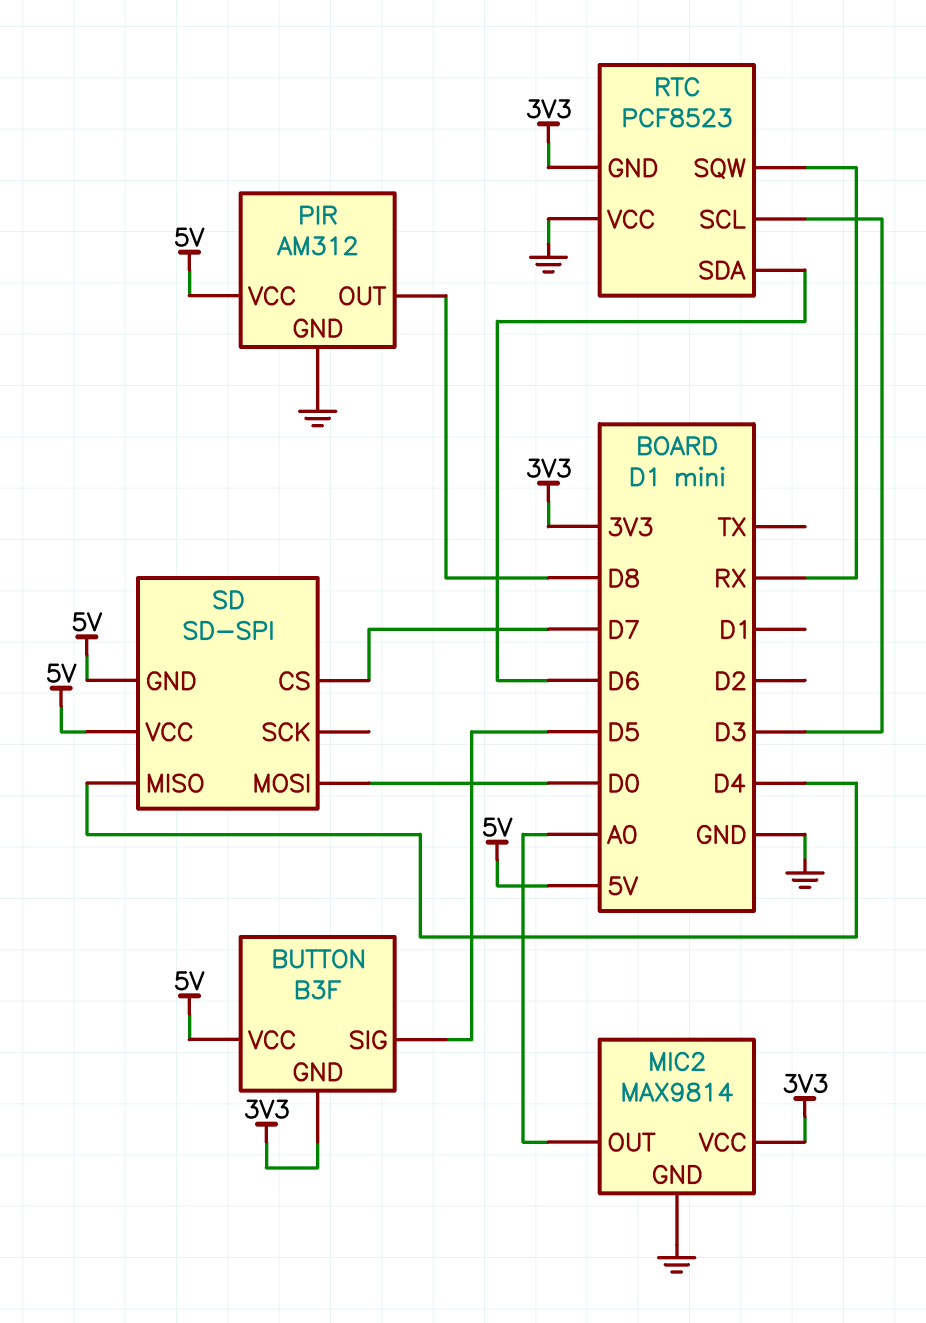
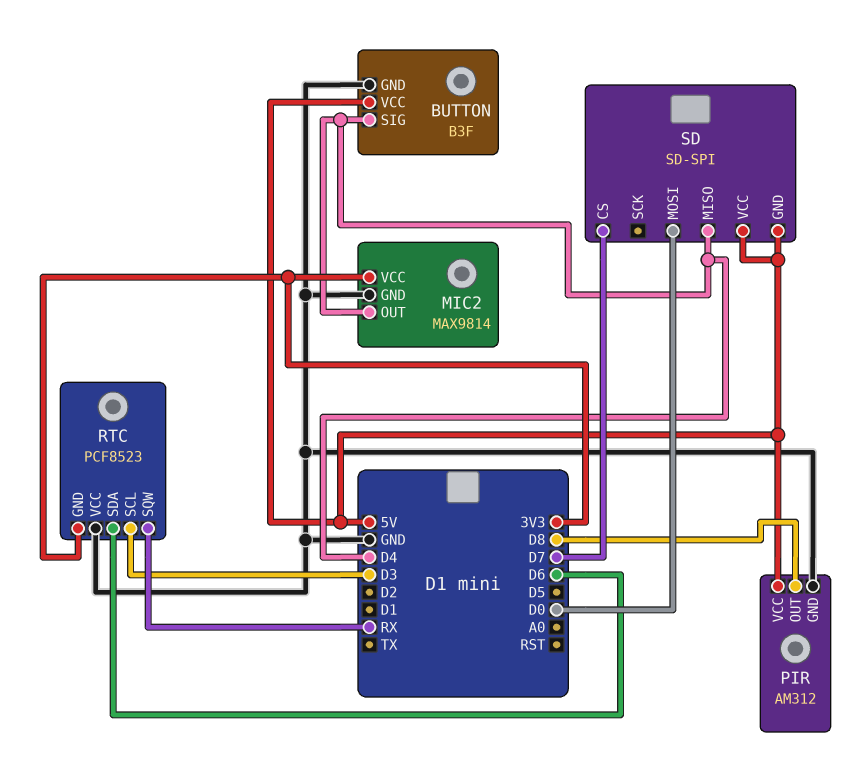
BUTTON pin GND: 3V3 -> GND
BUTTON pin SIG: D5 -> D4
MIC2 pin OUT: A0 -> D4

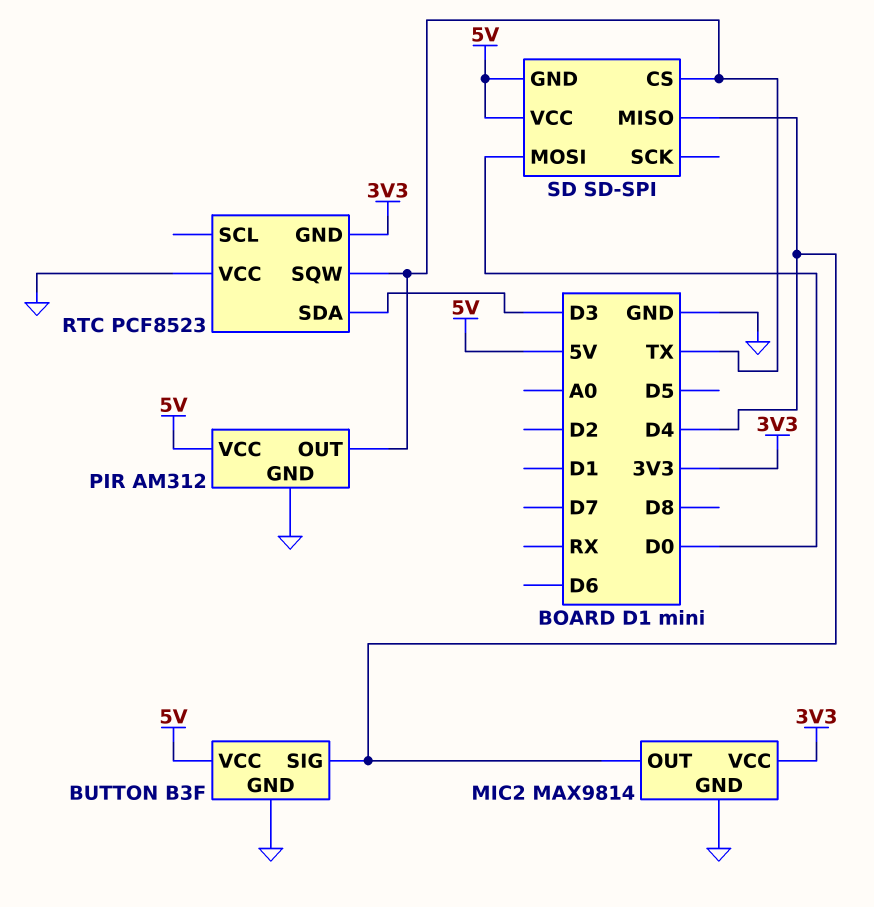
PIR pin OUT: D8 -> TX
RTC pin SCL: D3 -> none
RTC pin SDA: D6 -> D3
RTC pin SQW: RX -> TX
SD pin CS: D7 -> TX

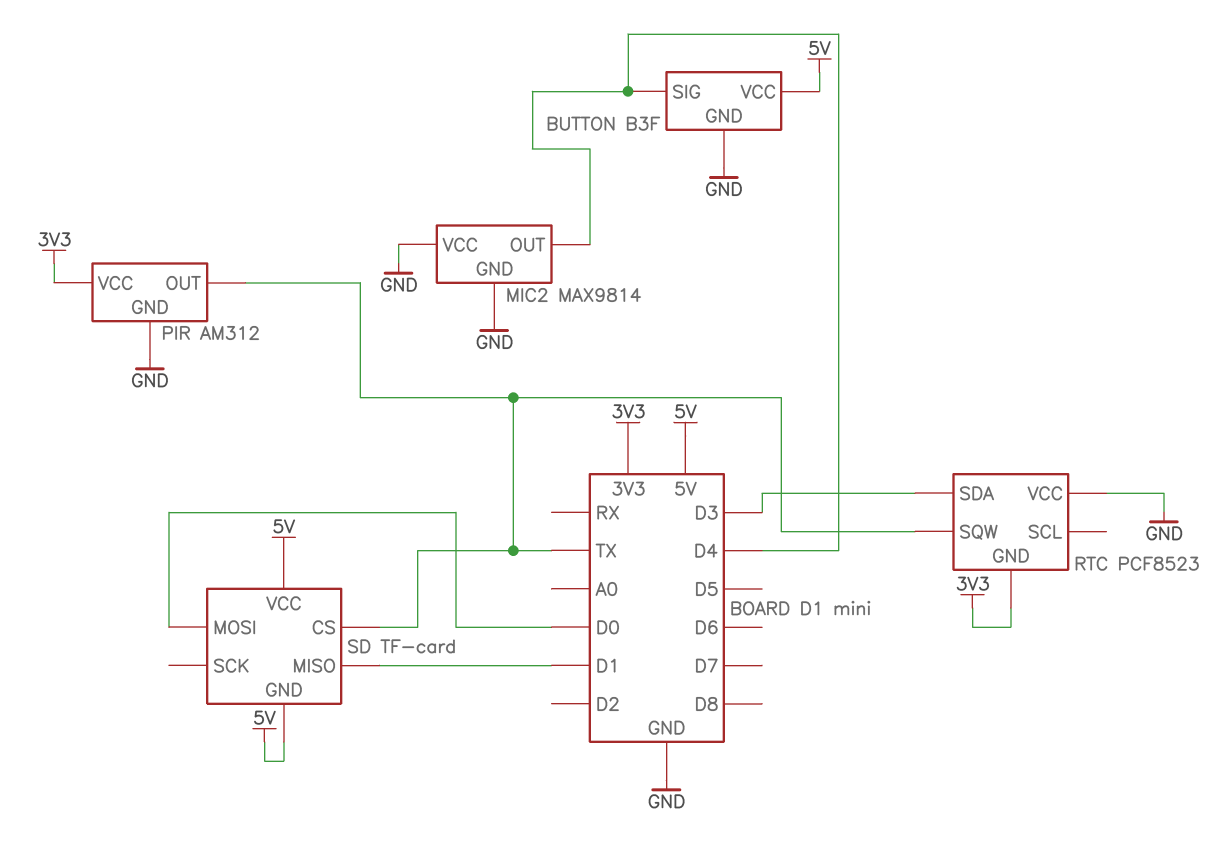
MIC2 pin VCC: 3V3 -> GND
PIR pin VCC: 5V -> 3V3
SD: SD-SPI -> TF-card
SD pin MISO: D4 -> D1

